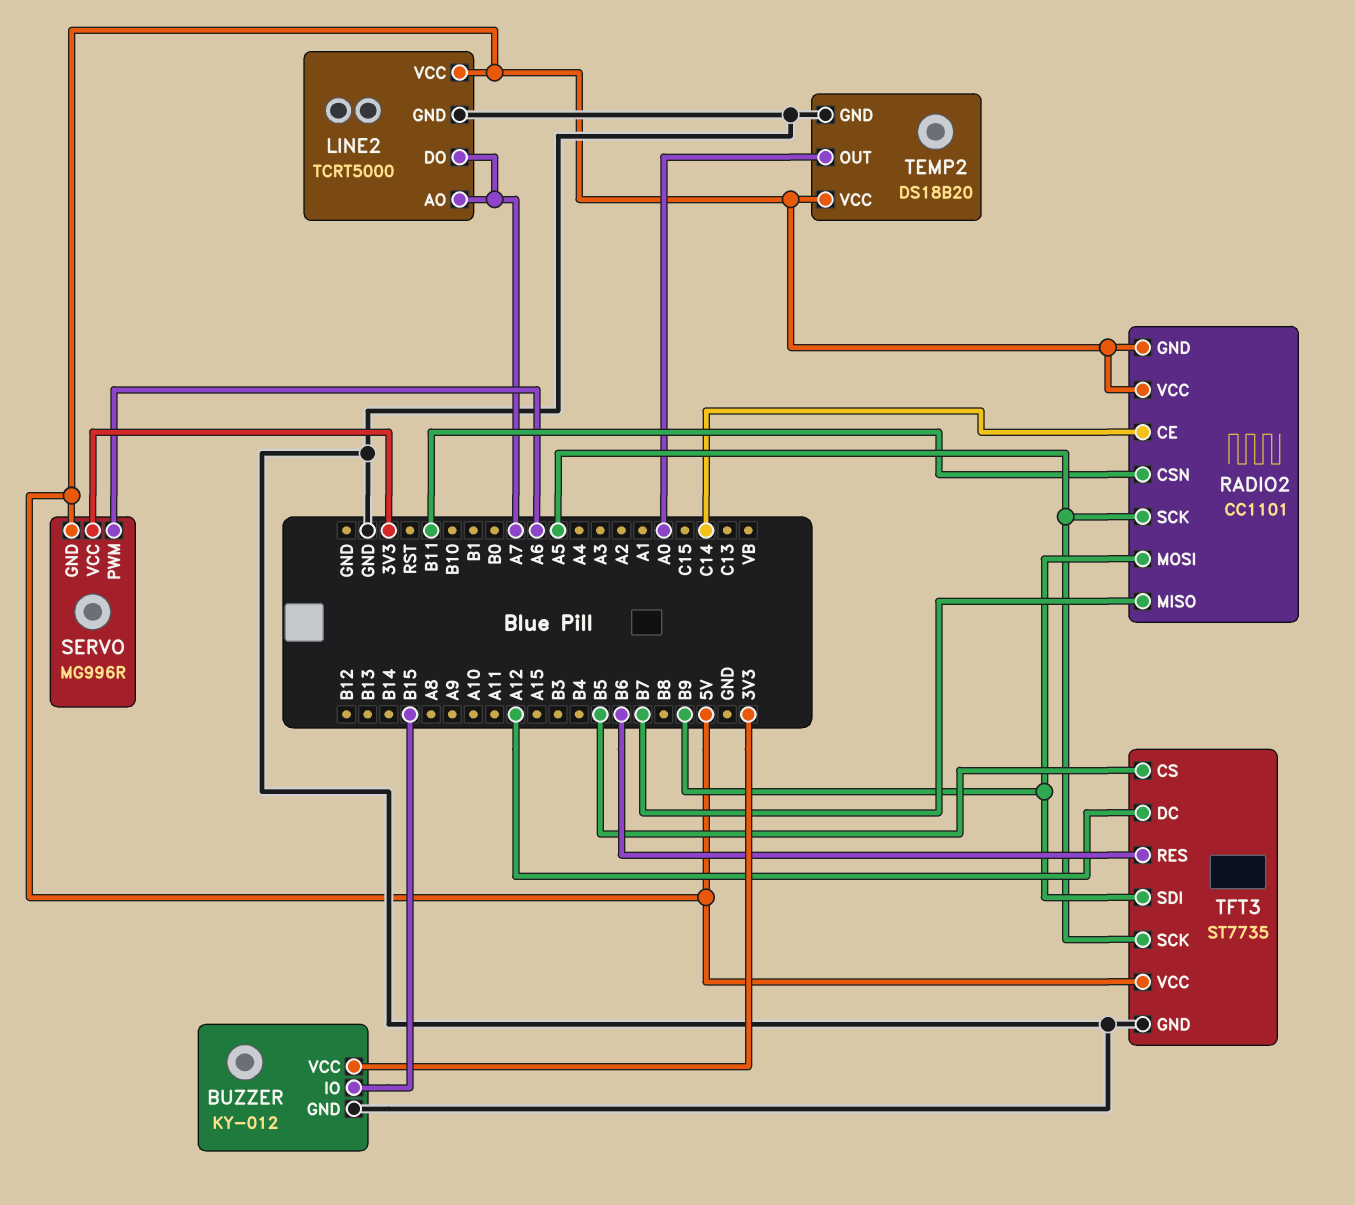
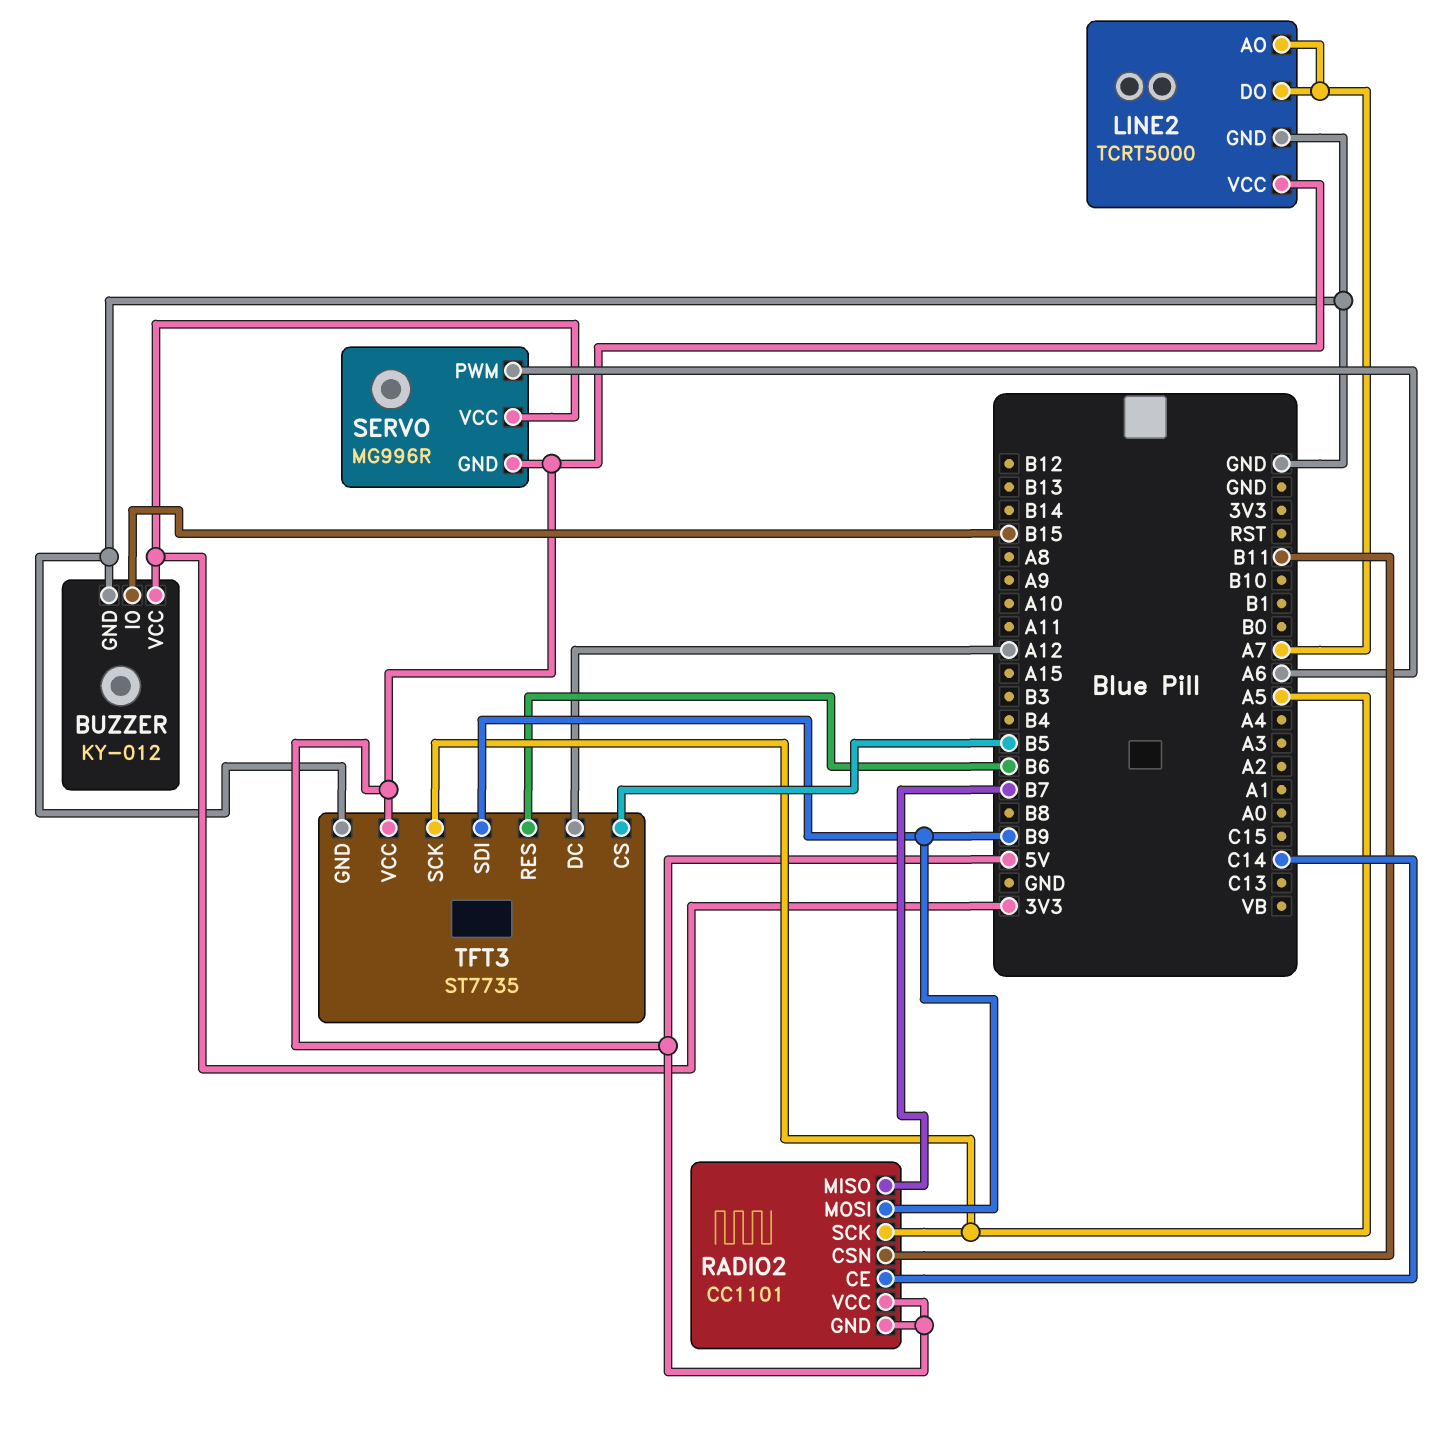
TEMP2: DS18B20 -> none
TEMP2 pin GND: GND -> none
TEMP2 pin OUT: A0 -> none
TEMP2 pin VCC: 5V -> none

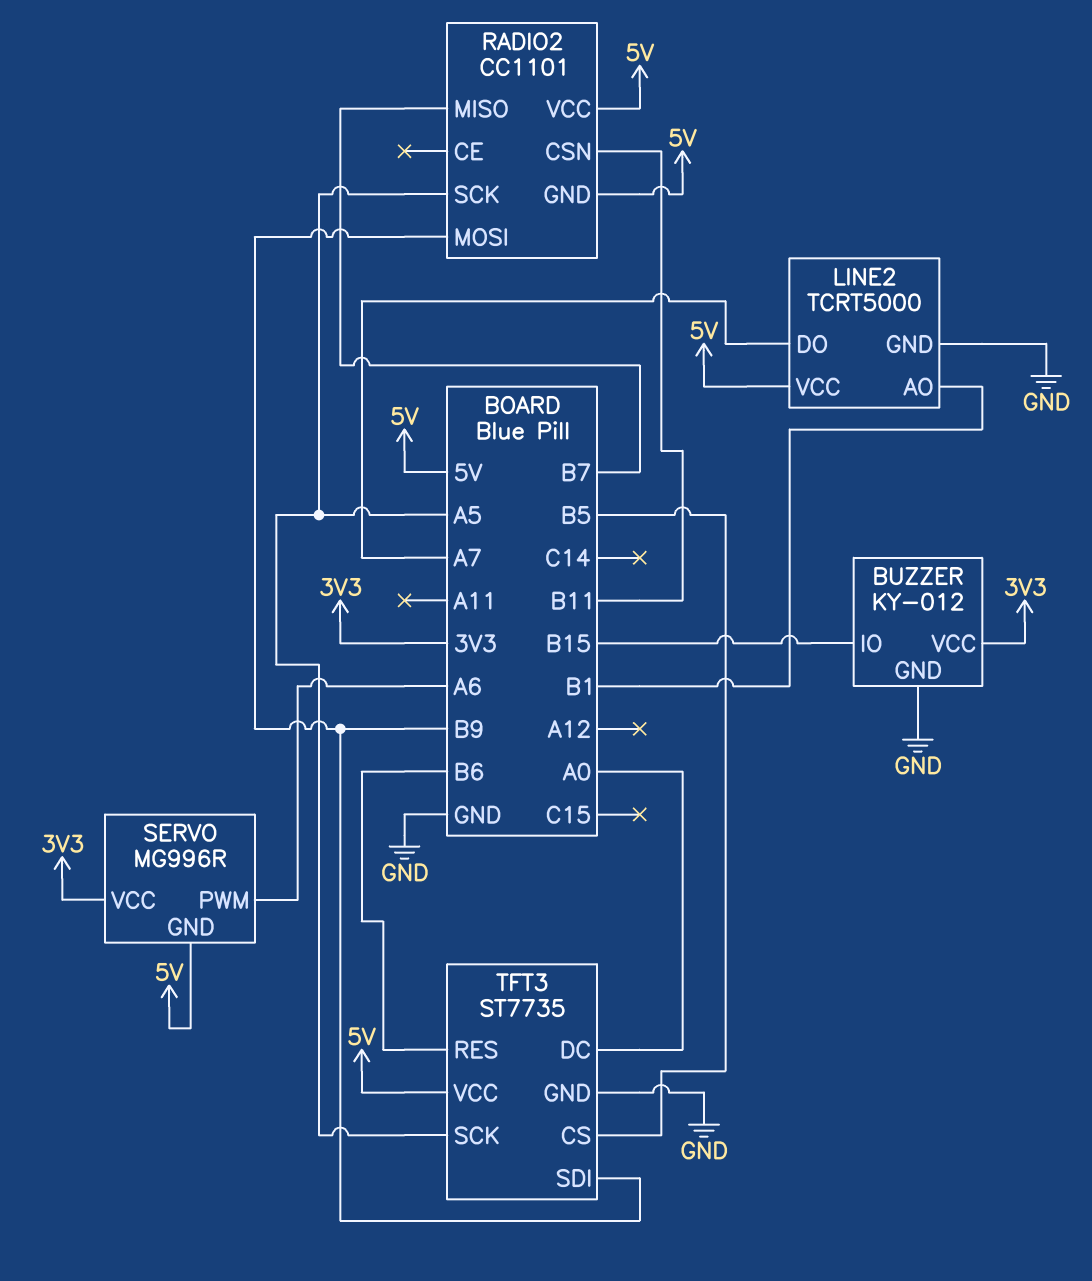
LINE2 pin AO: A7 -> B1
RADIO2 pin CE: C14 -> none
TFT3 pin DC: A12 -> A0

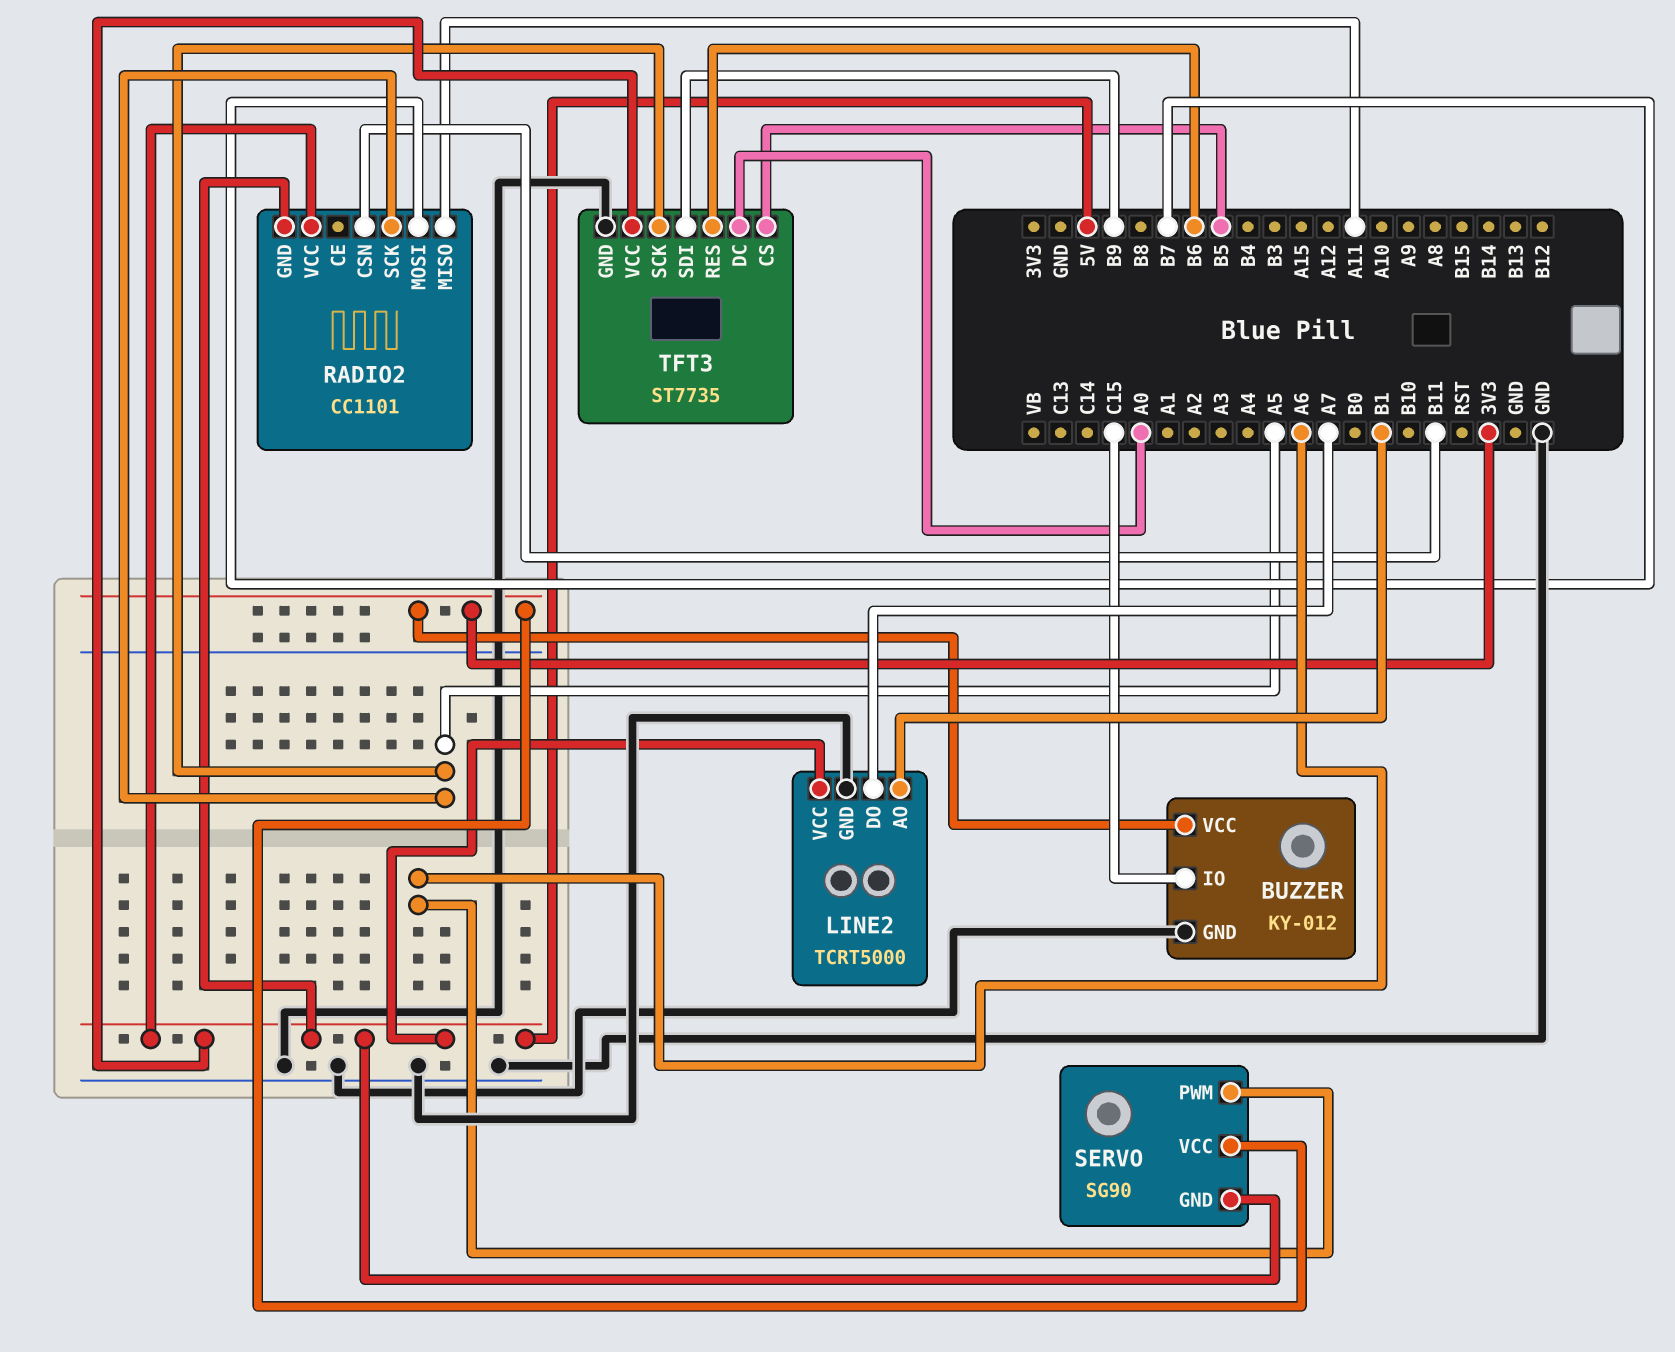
BUZZER pin IO: B15 -> C15
RADIO2 pin MISO: B7 -> A11
RADIO2 pin MOSI: B9 -> B7
SERVO: MG996R -> SG90

